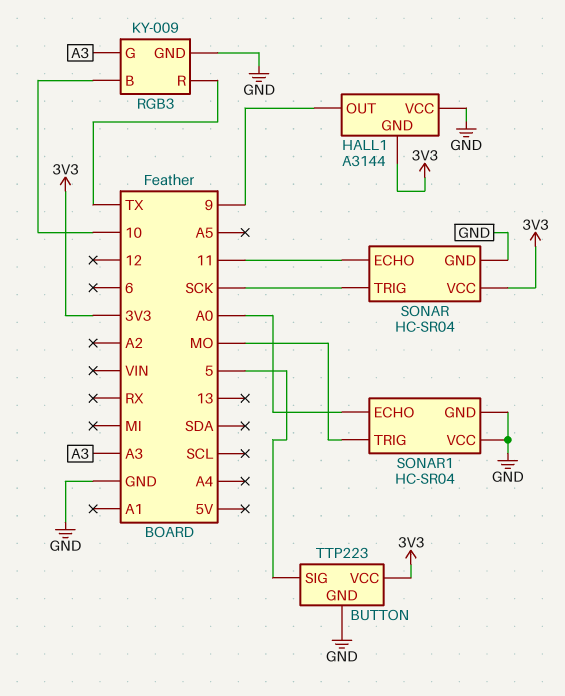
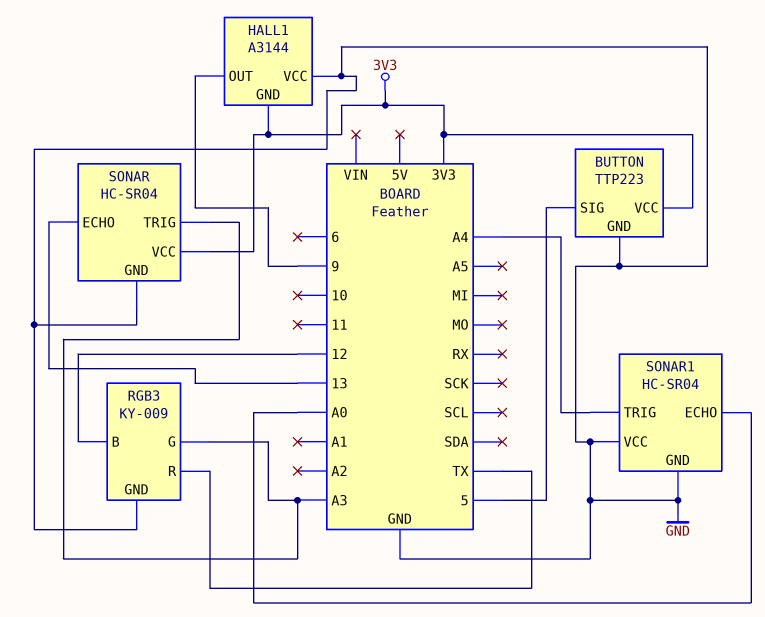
RGB3 pin B: 10 -> 12
SONAR pin ECHO: 11 -> 13
SONAR pin TRIG: SCK -> A3
SONAR1 pin TRIG: MO -> A4

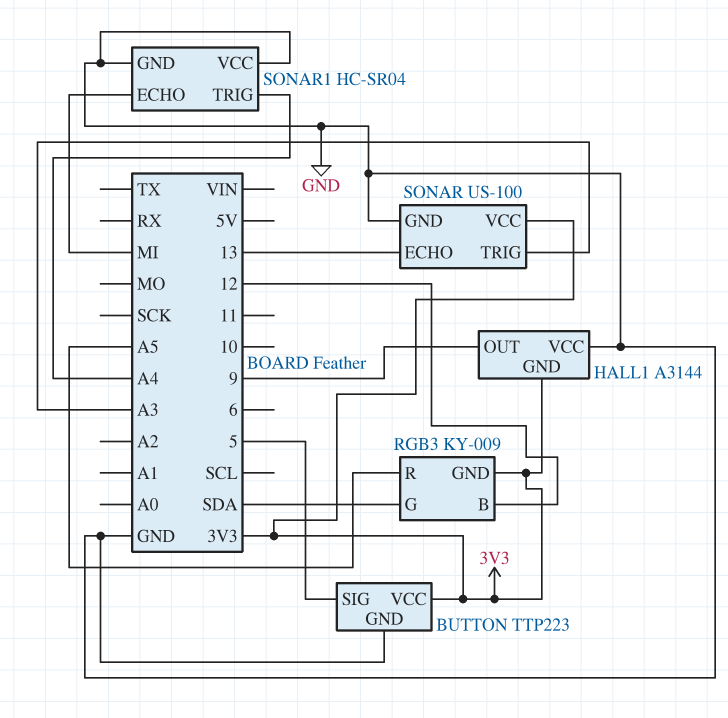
RGB3 pin G: A3 -> SDA
RGB3 pin GND: GND -> 3V3
RGB3 pin R: TX -> A5
SONAR: HC-SR04 -> US-100
SONAR1 pin ECHO: A0 -> MI

